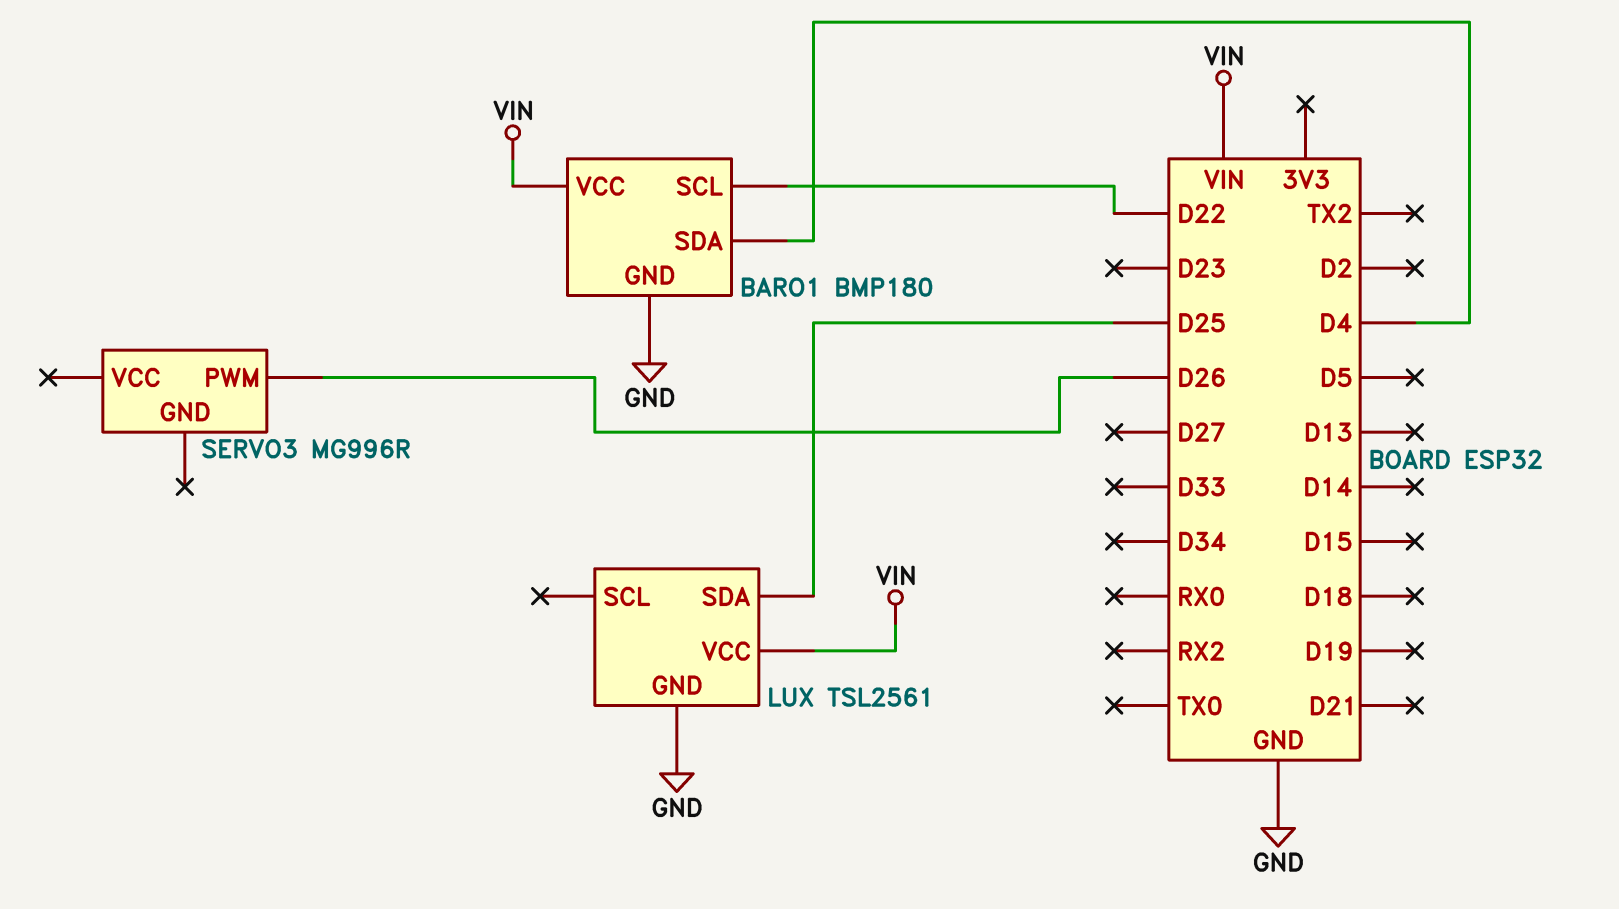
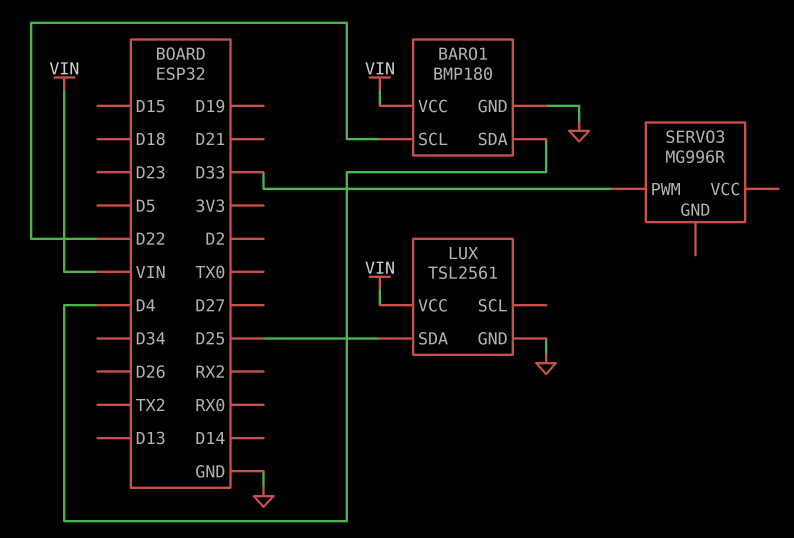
SERVO3 pin PWM: D26 -> D33

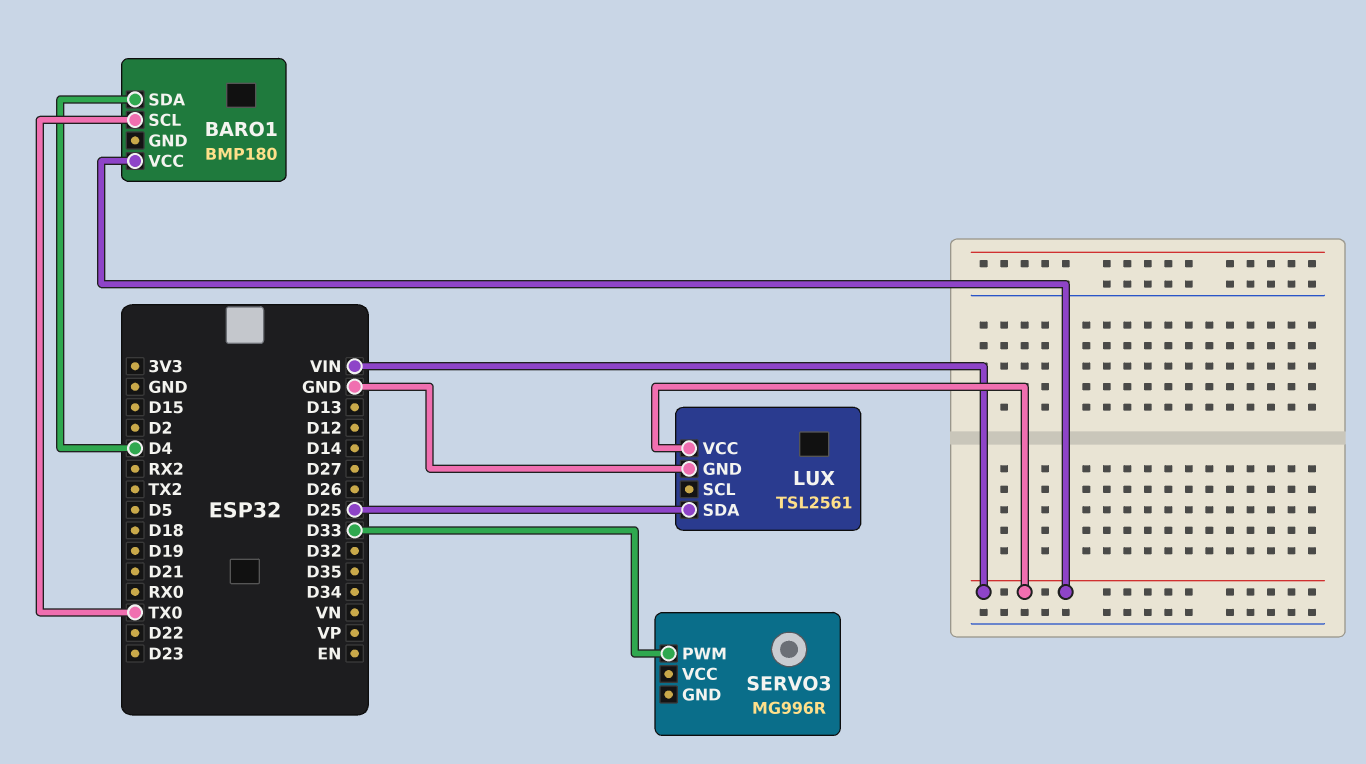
BARO1 pin GND: GND -> none
BARO1 pin SCL: D22 -> TX0

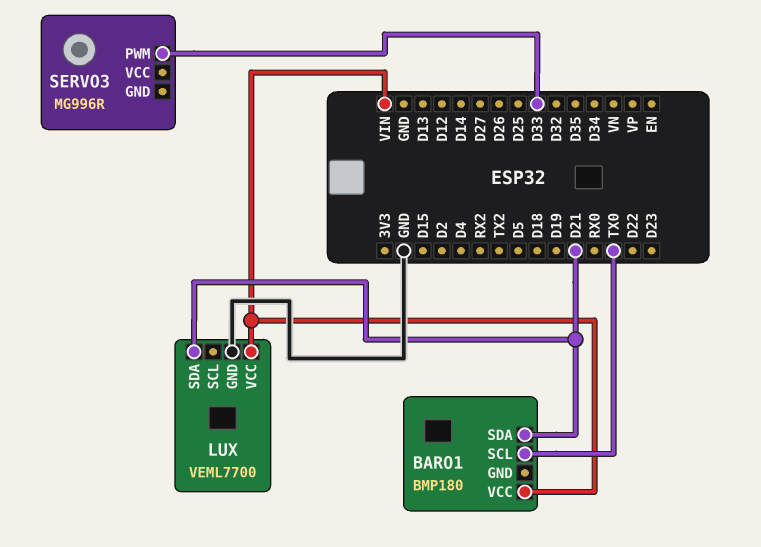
BARO1 pin SDA: D4 -> D21
LUX: TSL2561 -> VEML7700
LUX pin SDA: D25 -> D21

